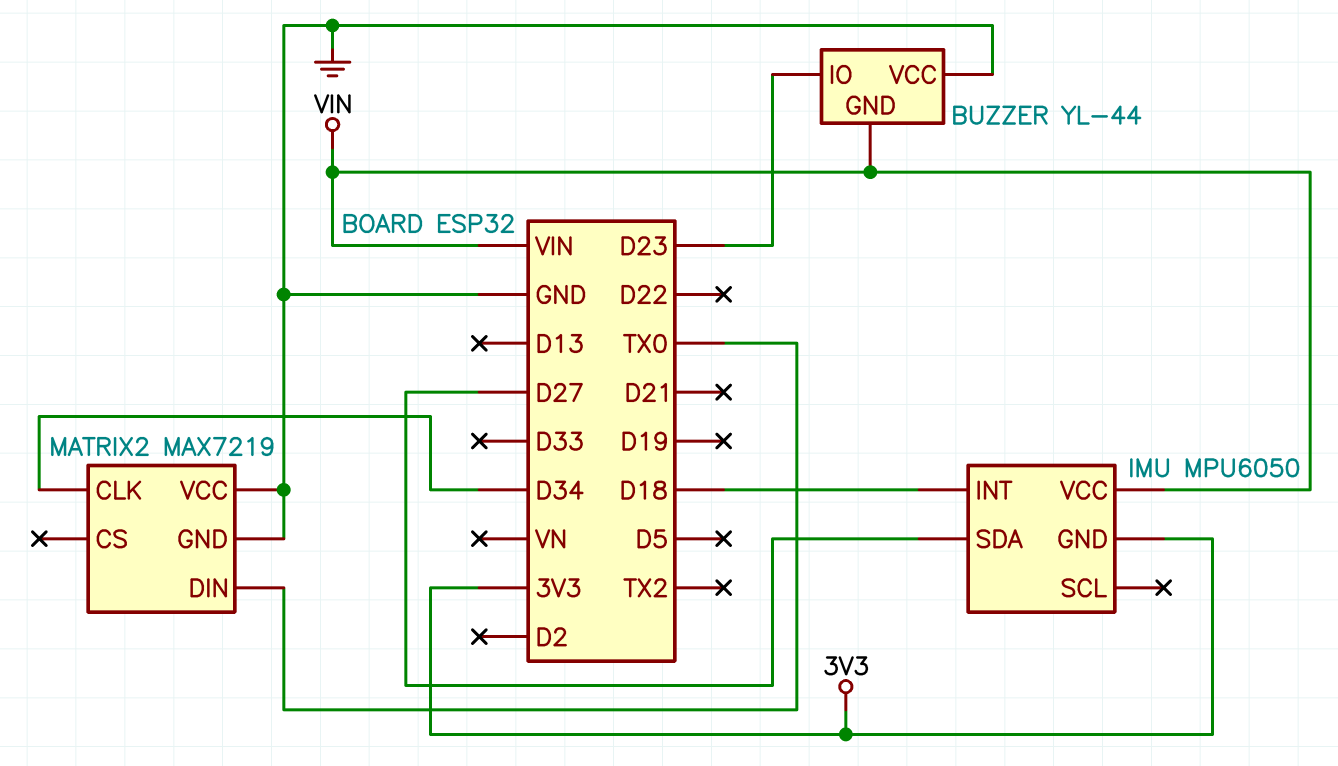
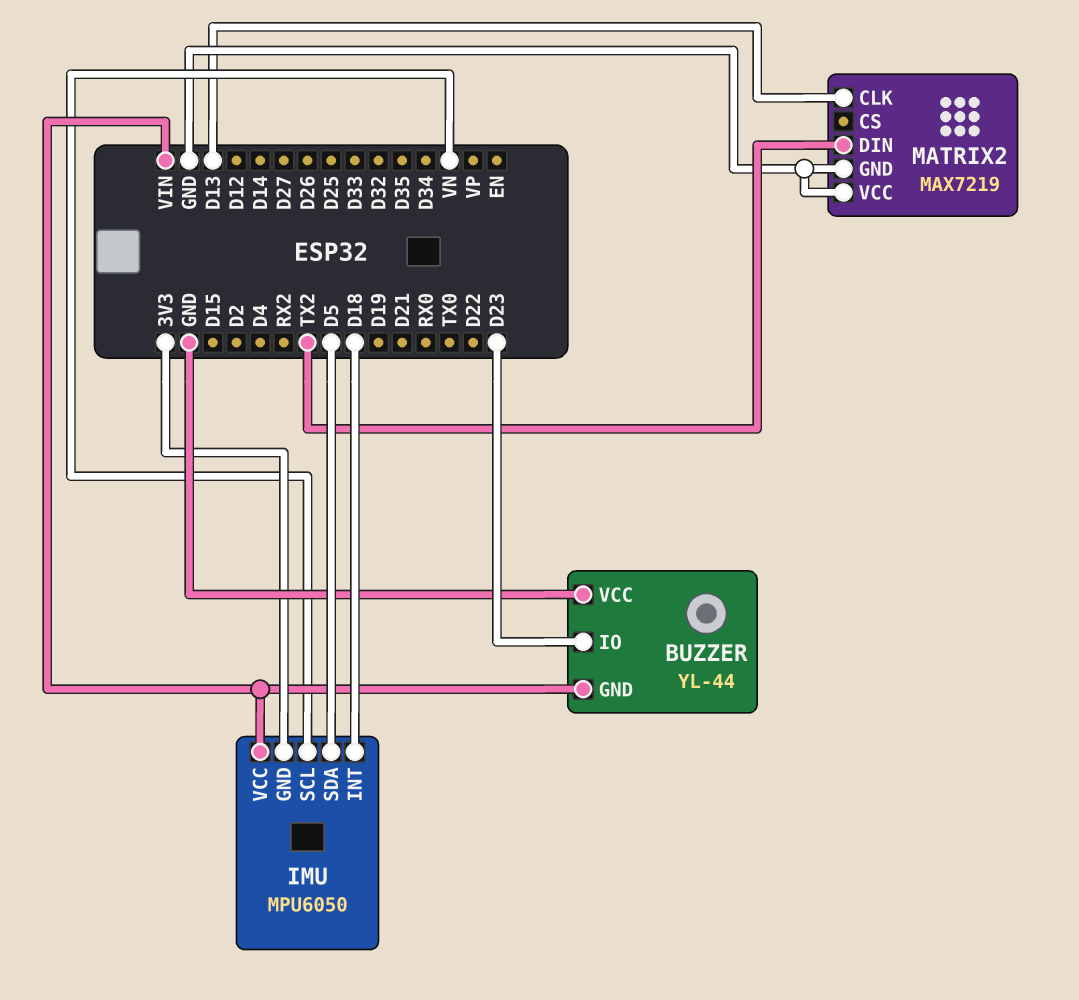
IMU pin SCL: none -> VN
IMU pin SDA: D27 -> D5
MATRIX2 pin CLK: D34 -> D13
MATRIX2 pin DIN: TX0 -> TX2

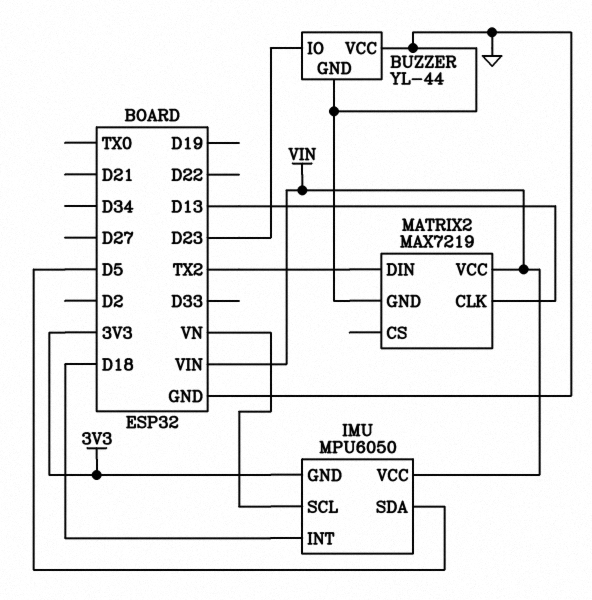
BUZZER pin GND: VIN -> GND
MATRIX2 pin VCC: GND -> VIN

